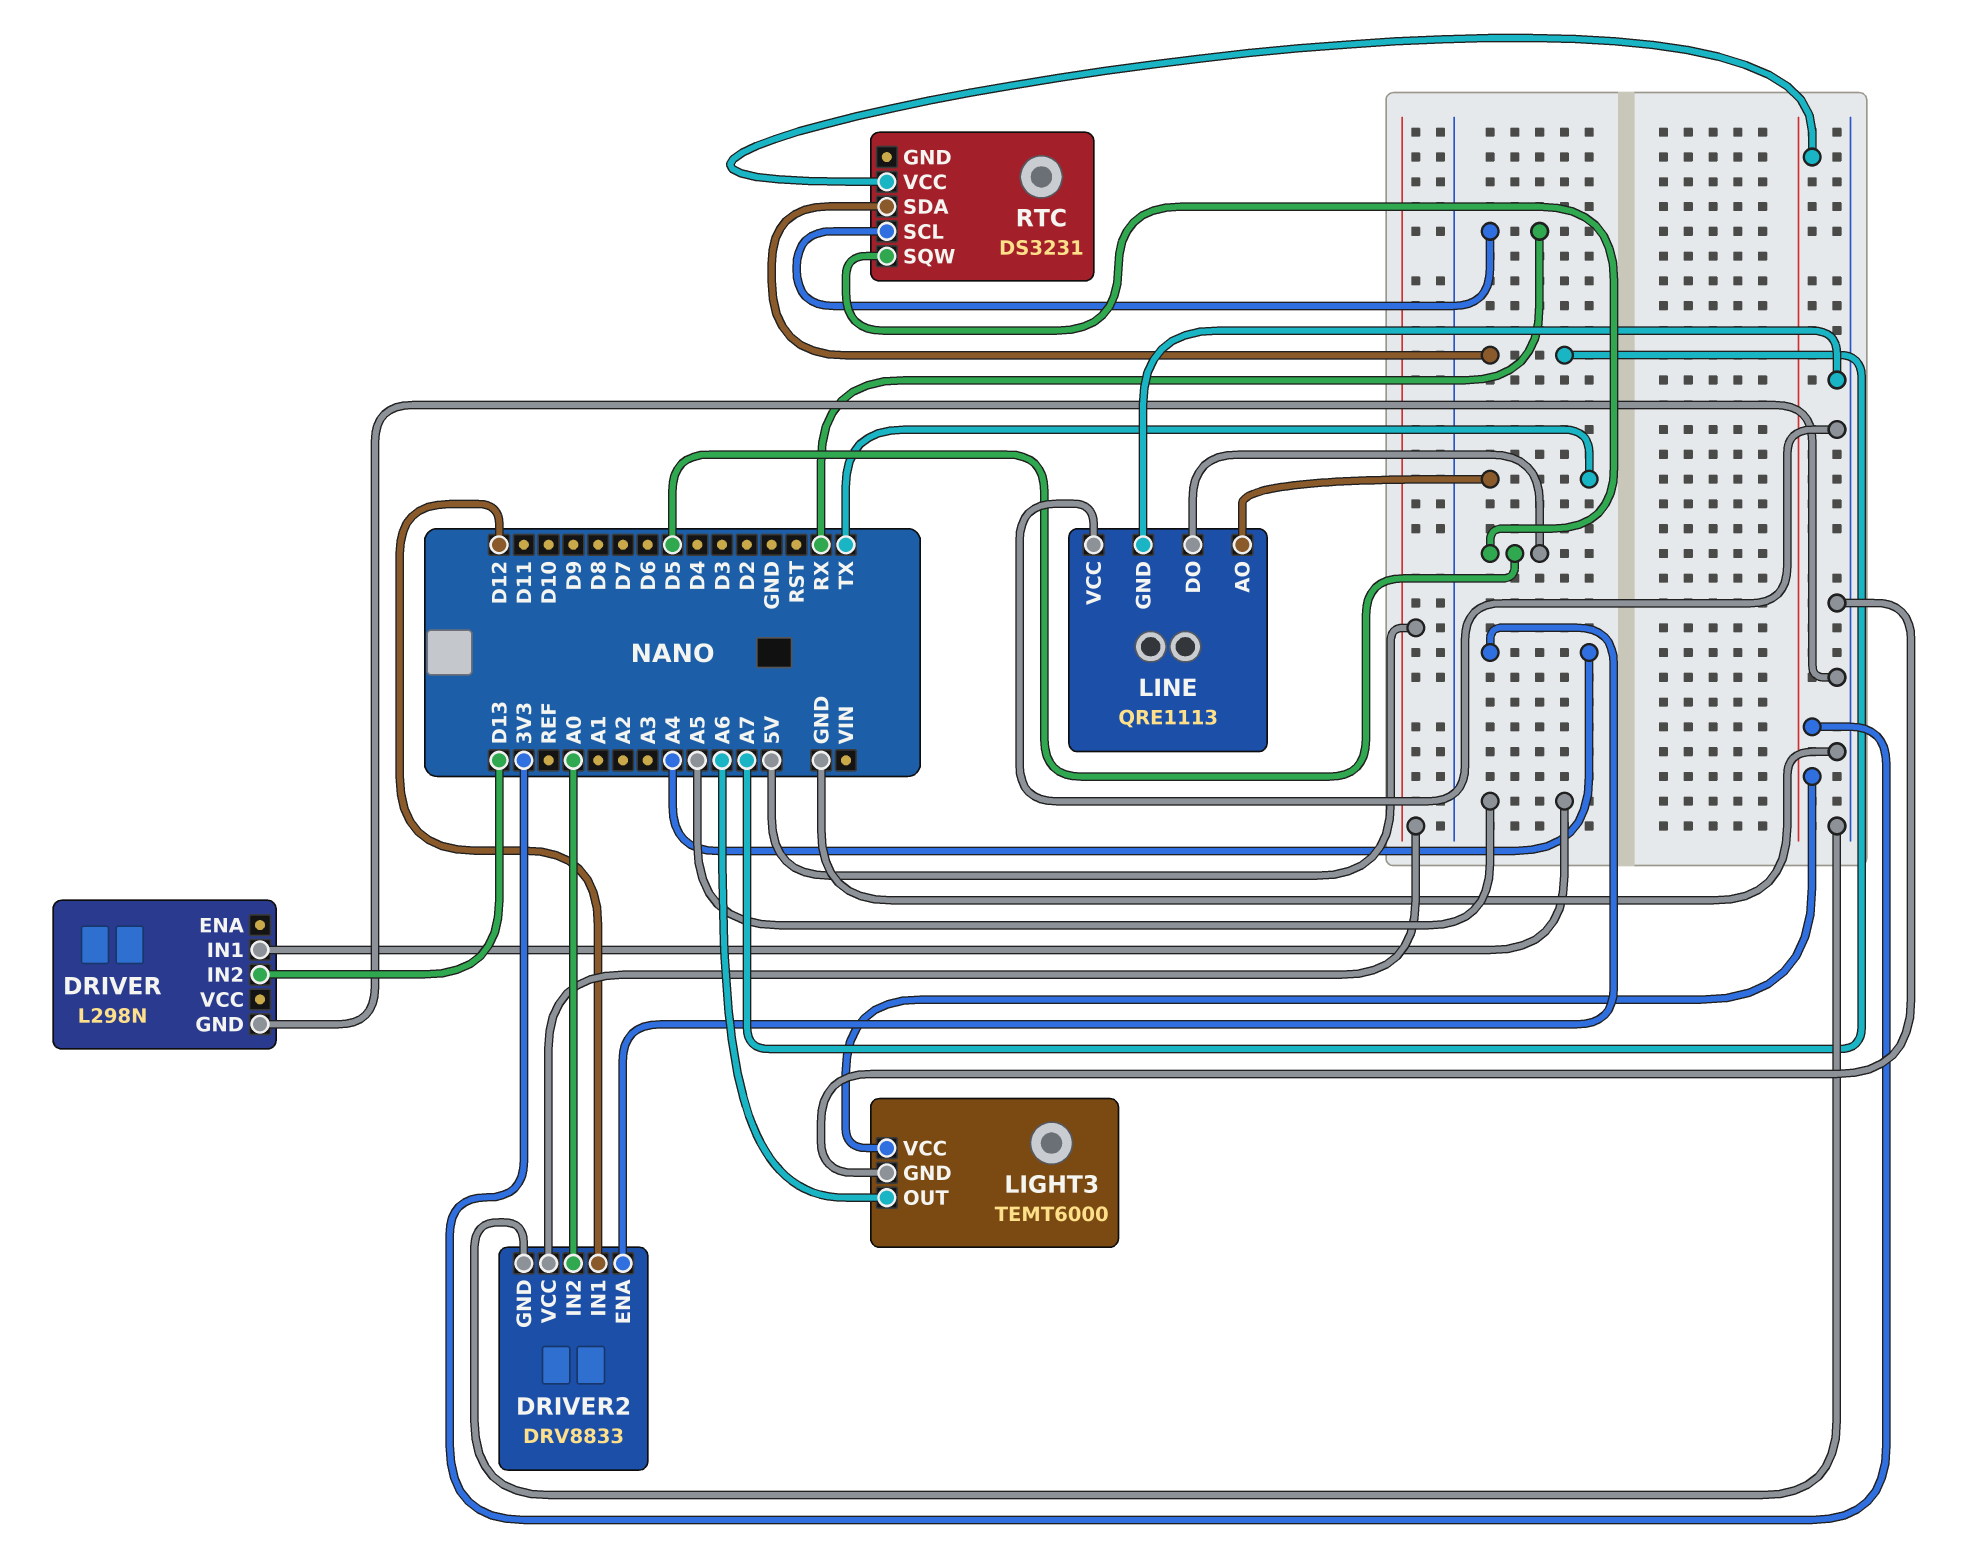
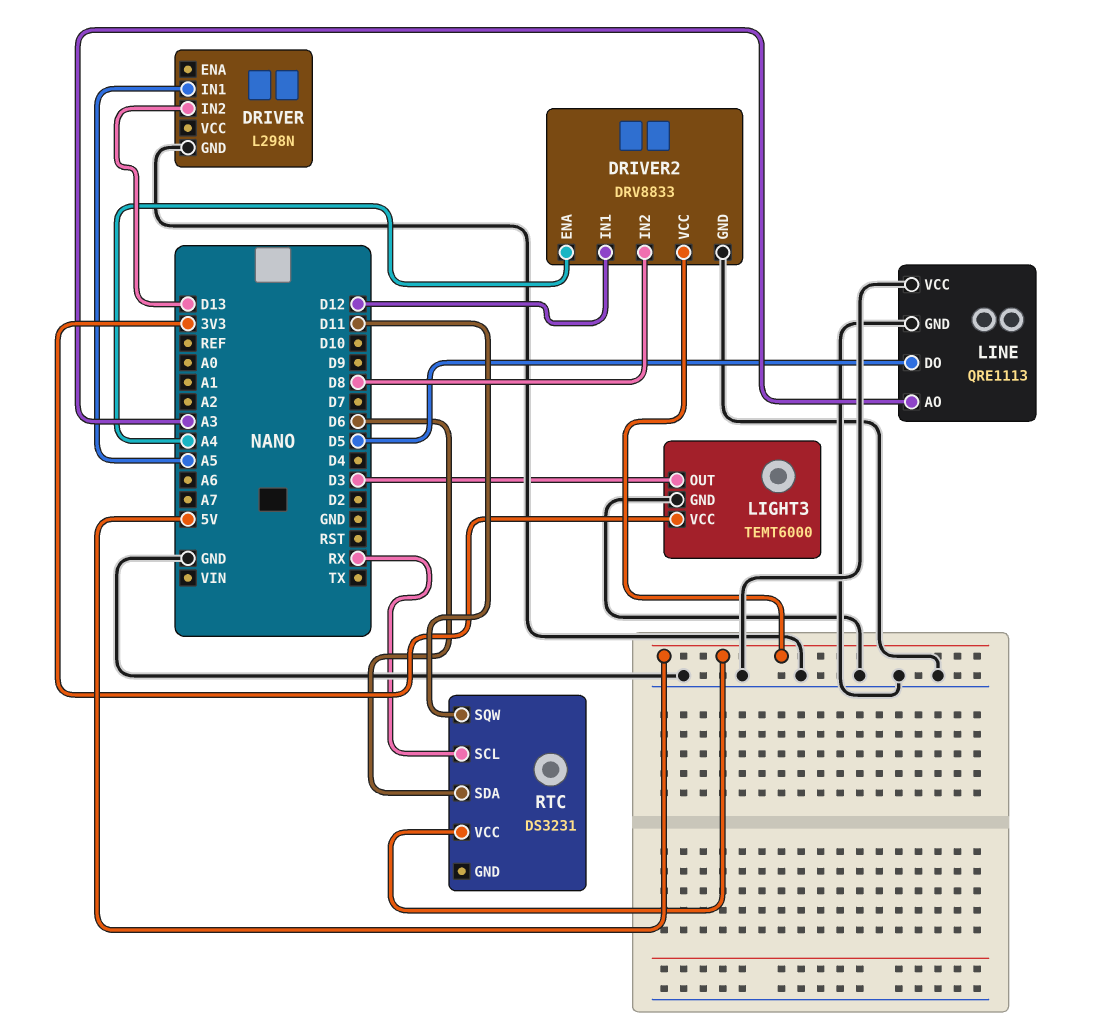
DRIVER2 pin IN2: A0 -> D8
LIGHT3 pin OUT: A6 -> D3
LINE pin AO: TX -> A3
RTC pin SDA: A7 -> D6
RTC pin SQW: D5 -> D11
RTC pin VCC: 3V3 -> 5V

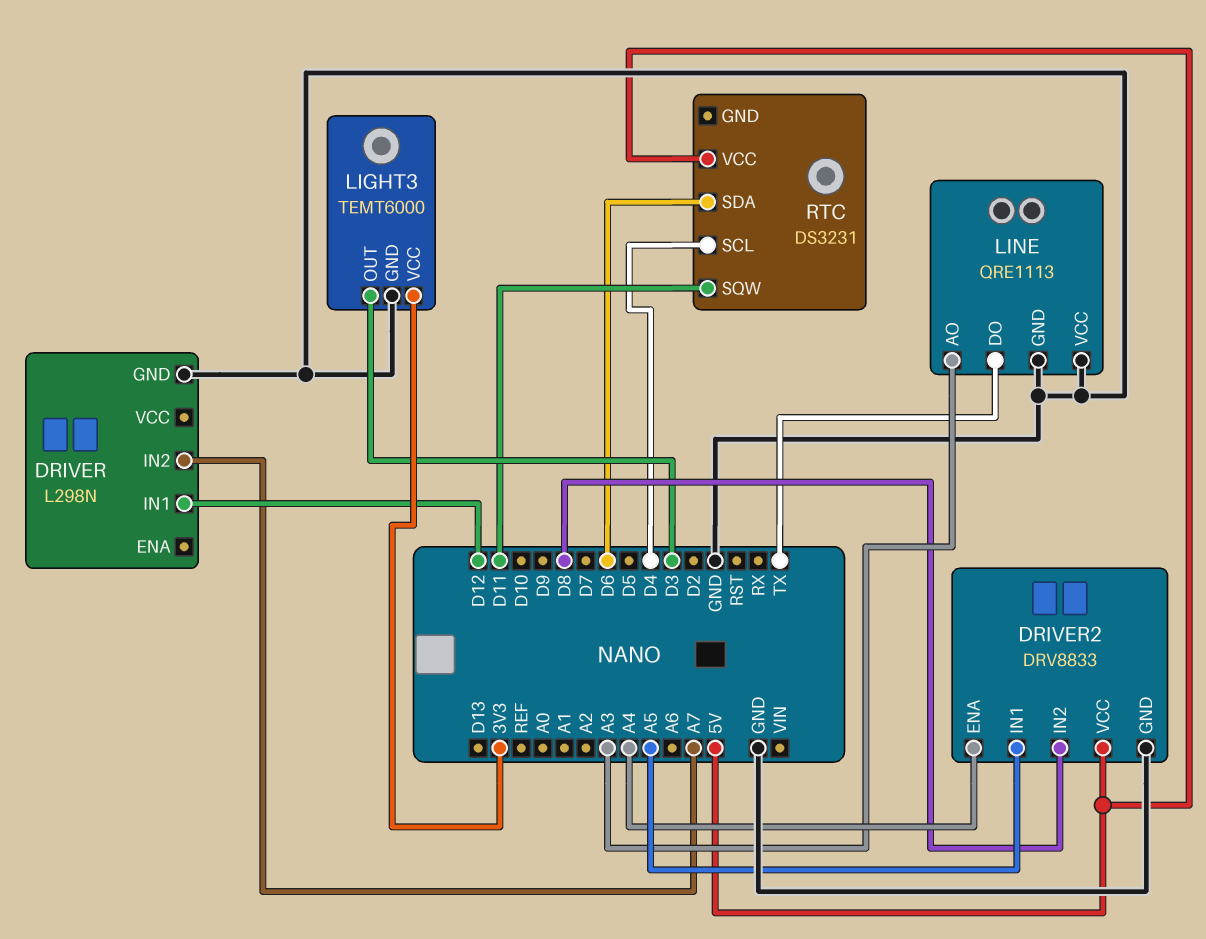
DRIVER pin IN1: A5 -> D12
DRIVER pin IN2: D13 -> A7
DRIVER2 pin IN1: D12 -> A5
LINE pin DO: D5 -> TX
RTC pin SCL: RX -> D4

